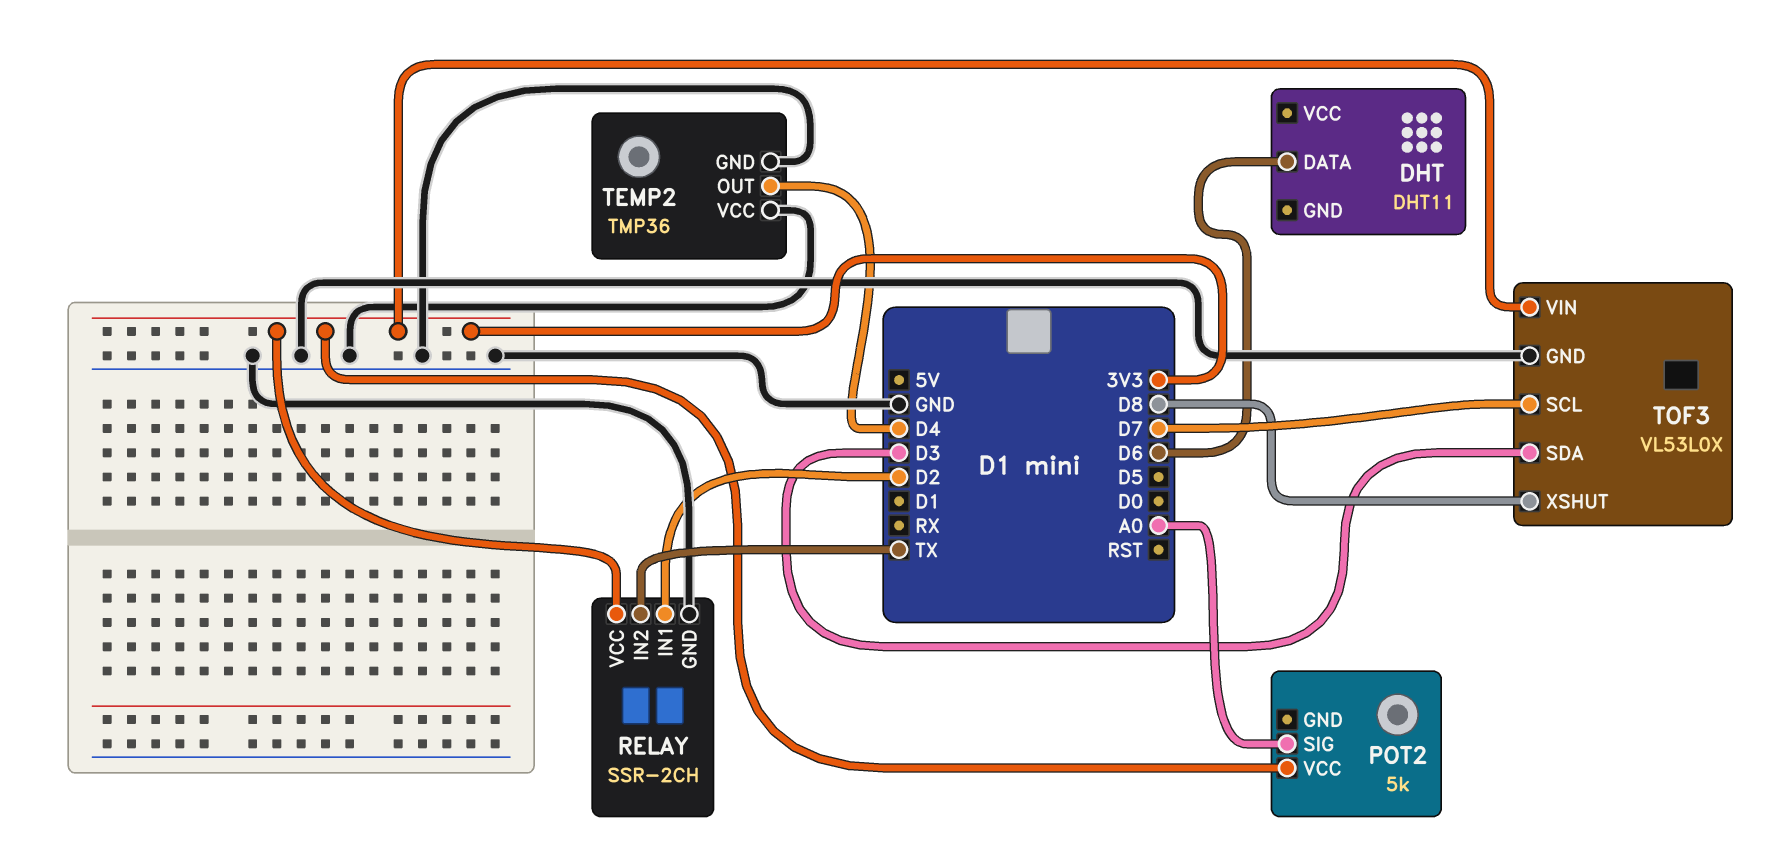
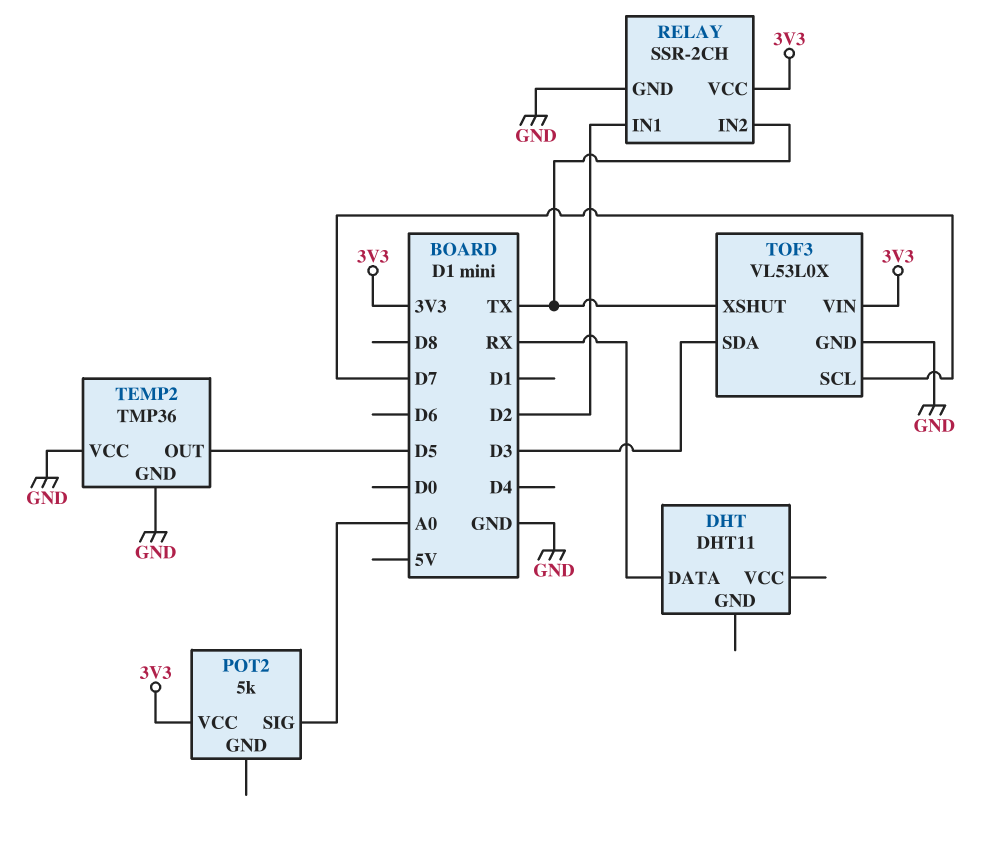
DHT pin DATA: D6 -> RX
TEMP2 pin OUT: D4 -> D5
TOF3 pin XSHUT: D8 -> TX

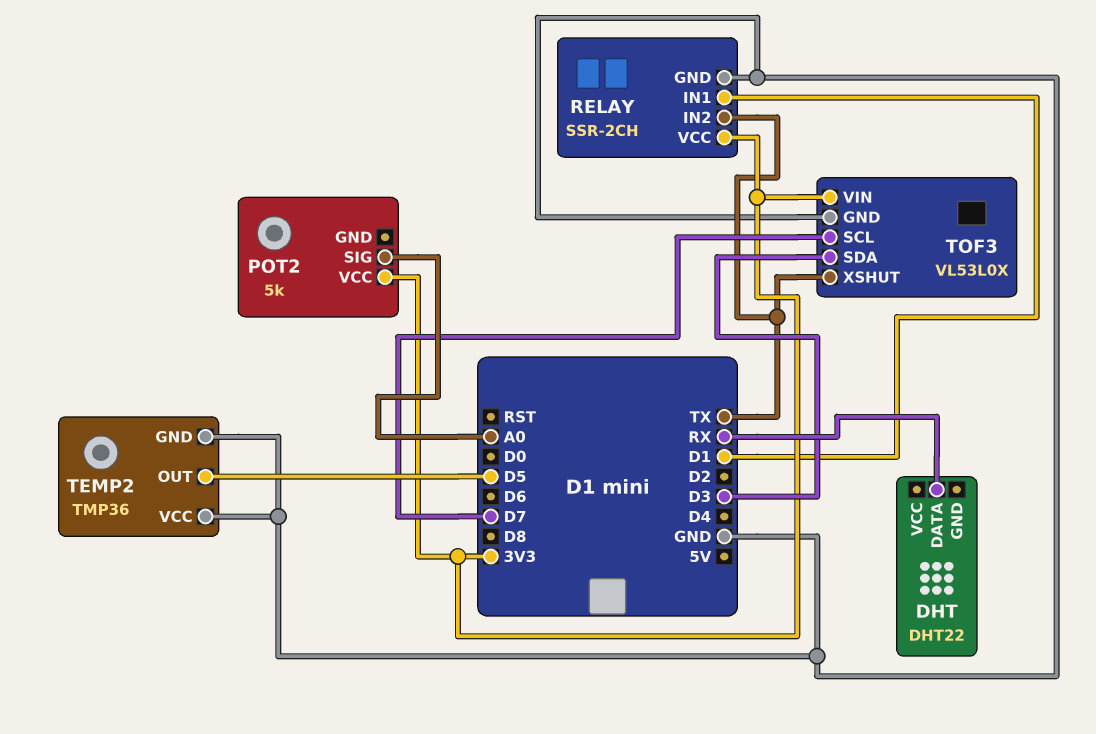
DHT: DHT11 -> DHT22
RELAY pin IN1: D2 -> D1

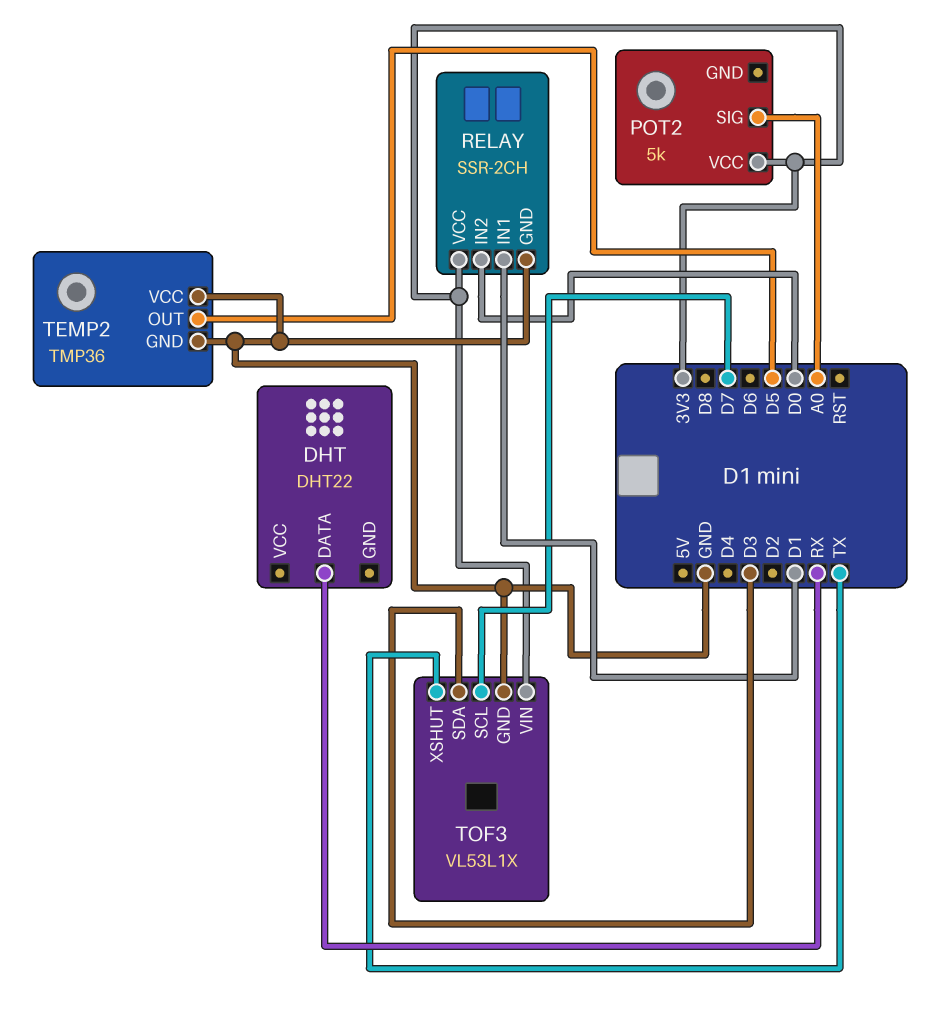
RELAY pin IN2: TX -> D0
TOF3: VL53L0X -> VL53L1X

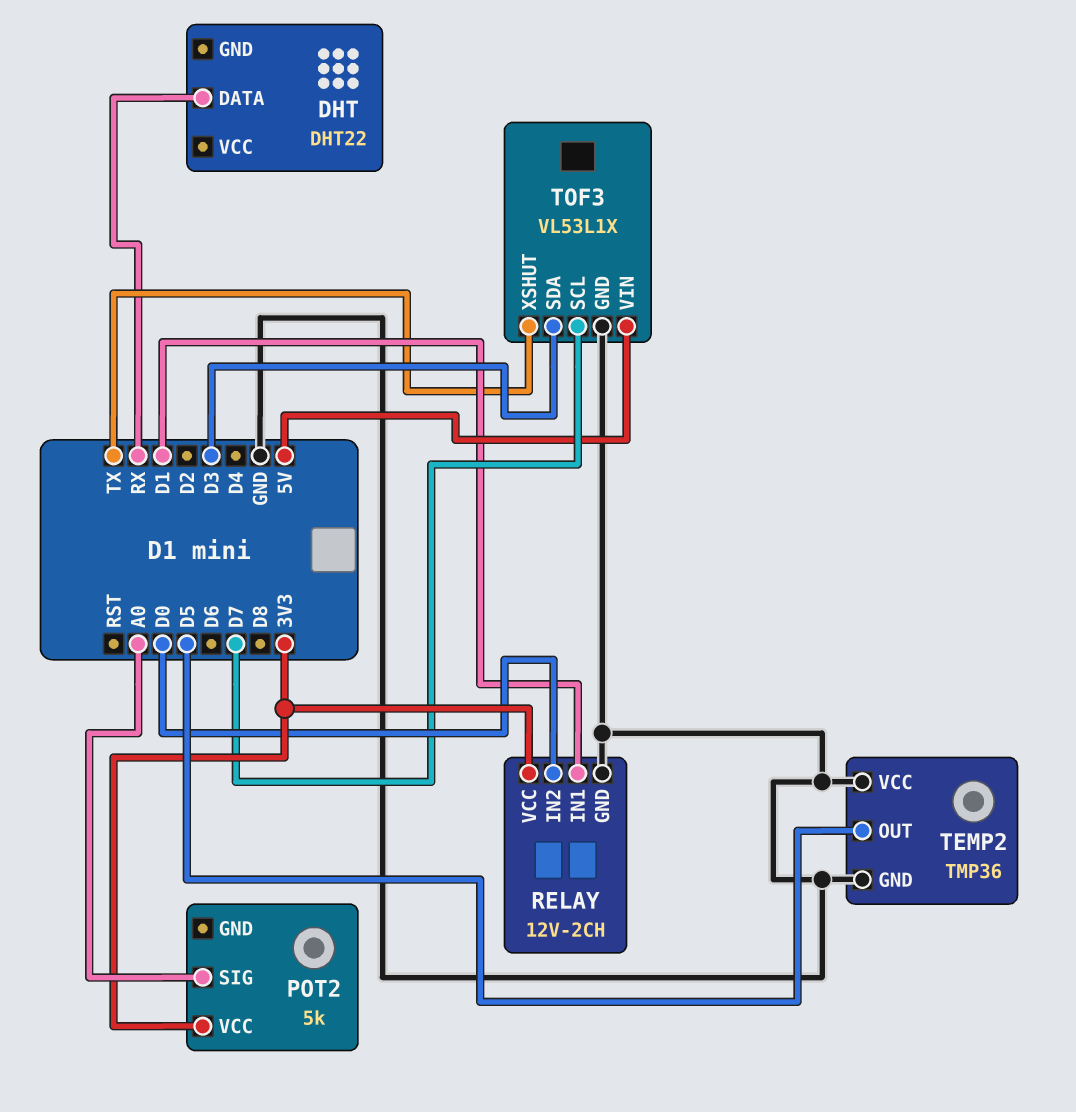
RELAY: SSR-2CH -> 12V-2CH
TOF3 pin VIN: 3V3 -> 5V

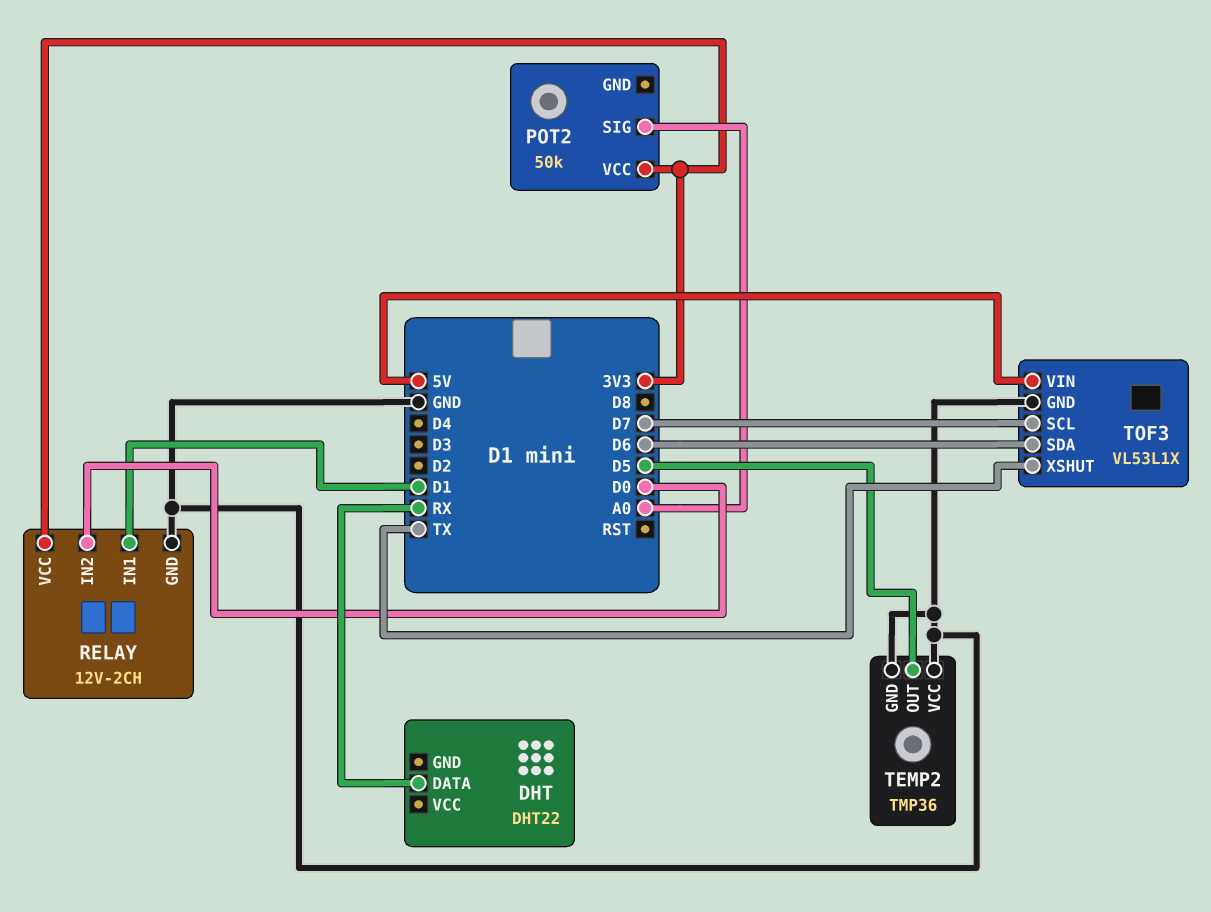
POT2: 5k -> 50k
TOF3 pin SDA: D3 -> D6

